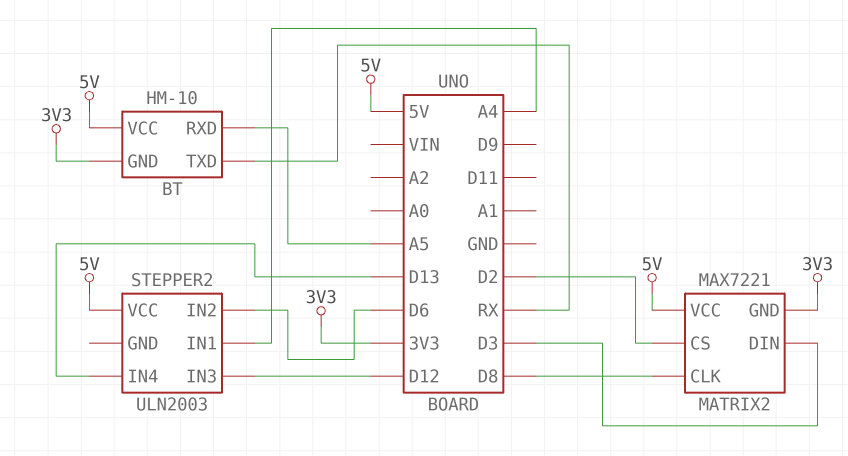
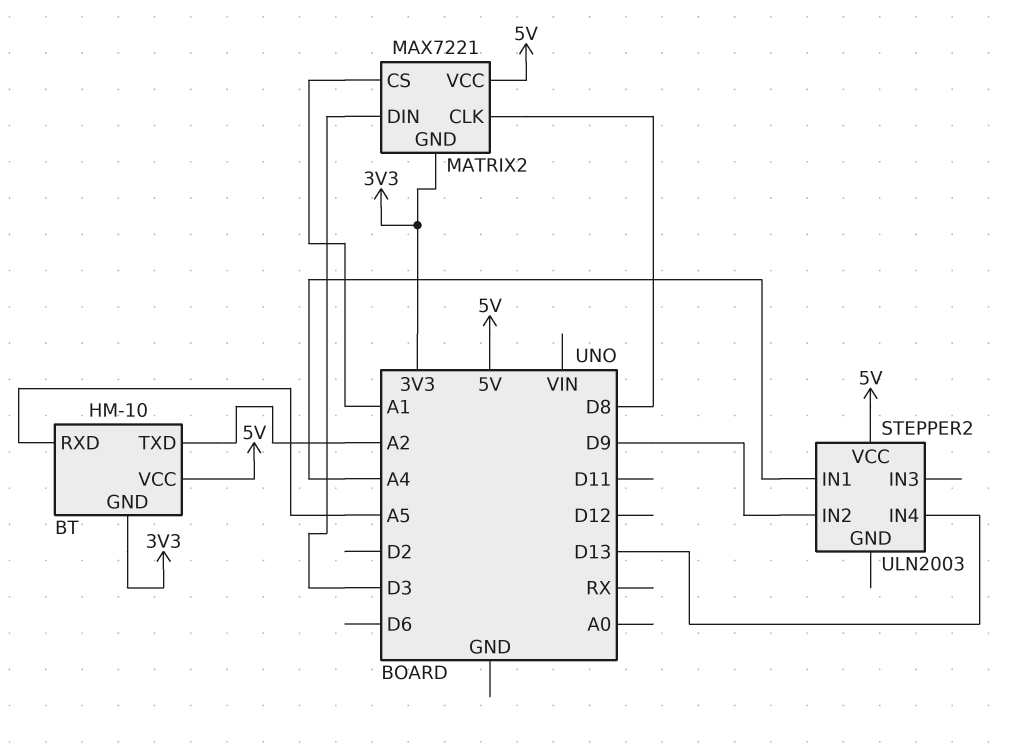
BT pin TXD: RX -> A2
MATRIX2 pin CS: D2 -> A1
STEPPER2 pin IN2: D6 -> D9
STEPPER2 pin IN3: D12 -> none

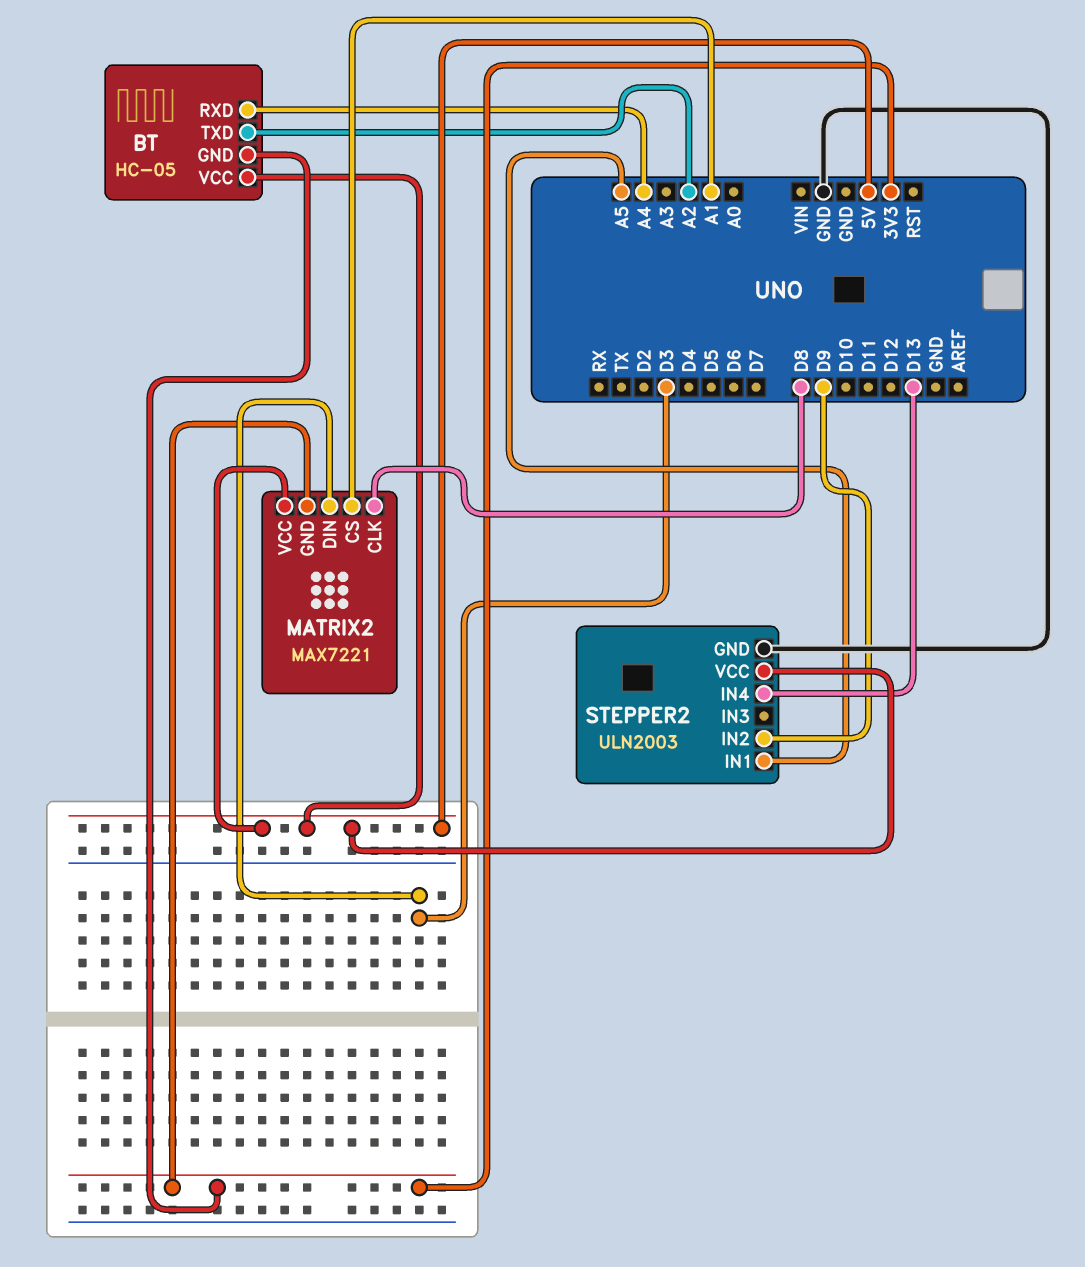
BT: HM-10 -> HC-05
BT pin RXD: A5 -> A4
STEPPER2 pin GND: none -> GND
STEPPER2 pin IN1: A4 -> A5

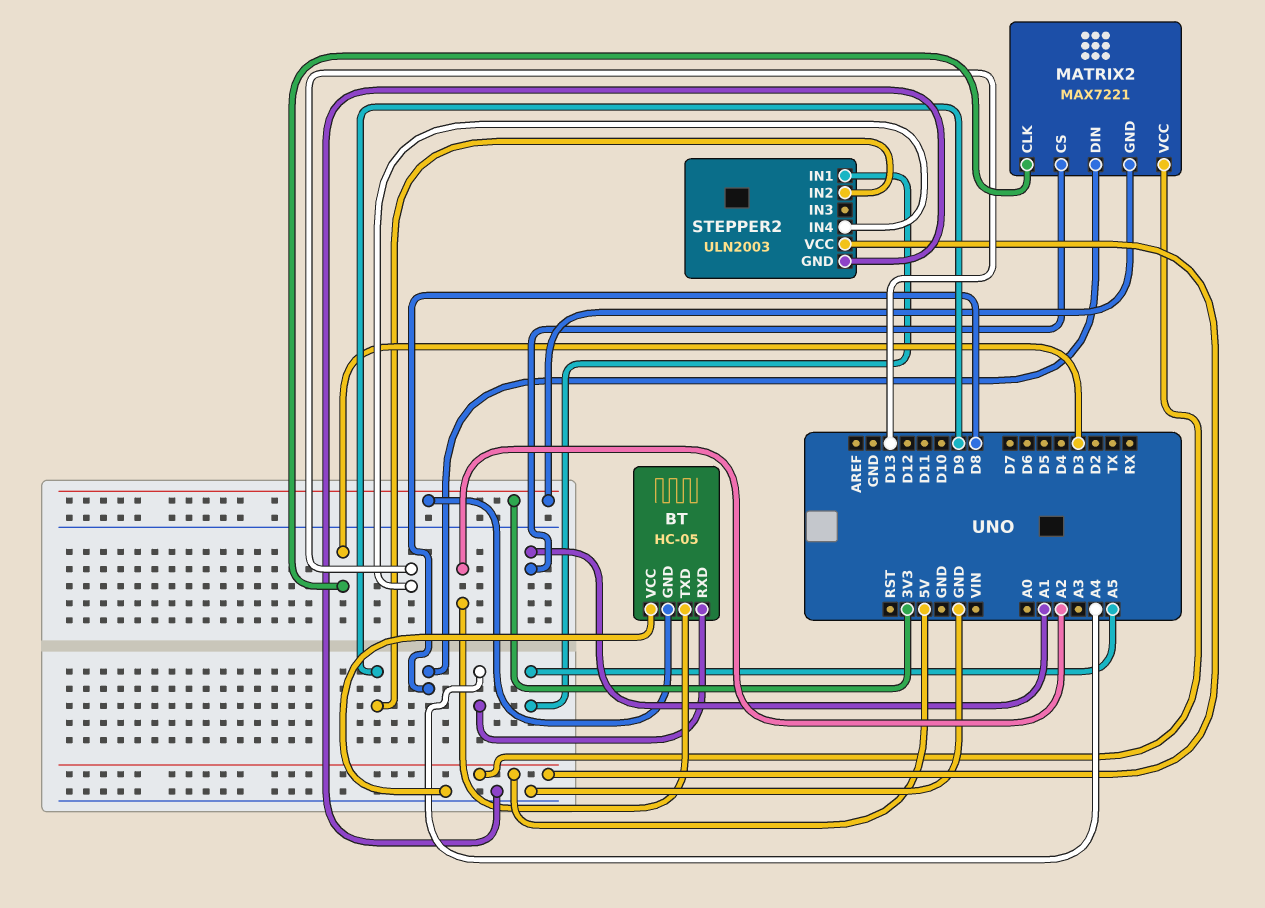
BT pin VCC: 5V -> GND
MATRIX2 pin CLK: D8 -> D3
MATRIX2 pin DIN: D3 -> D8

